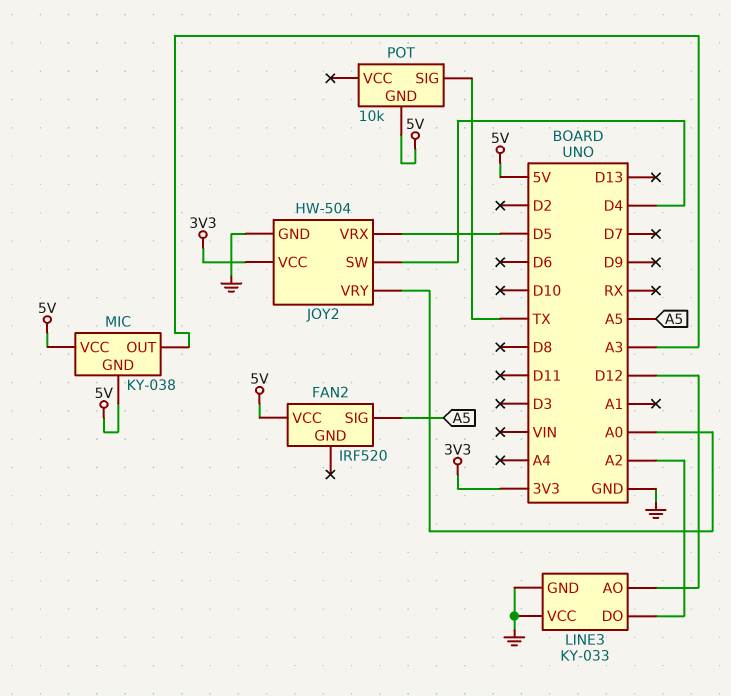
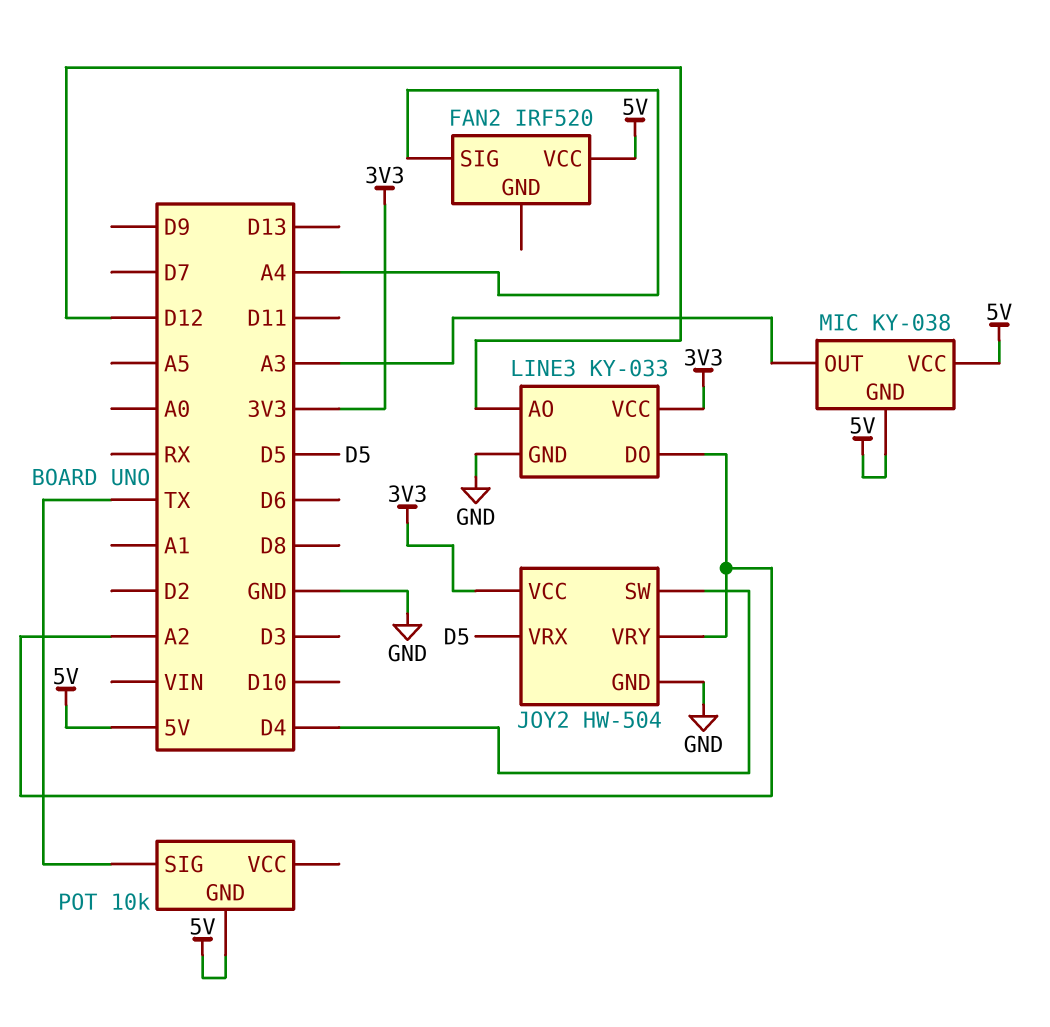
FAN2 pin SIG: A5 -> A4
JOY2 pin VRY: A0 -> A2
LINE3 pin VCC: GND -> 3V3

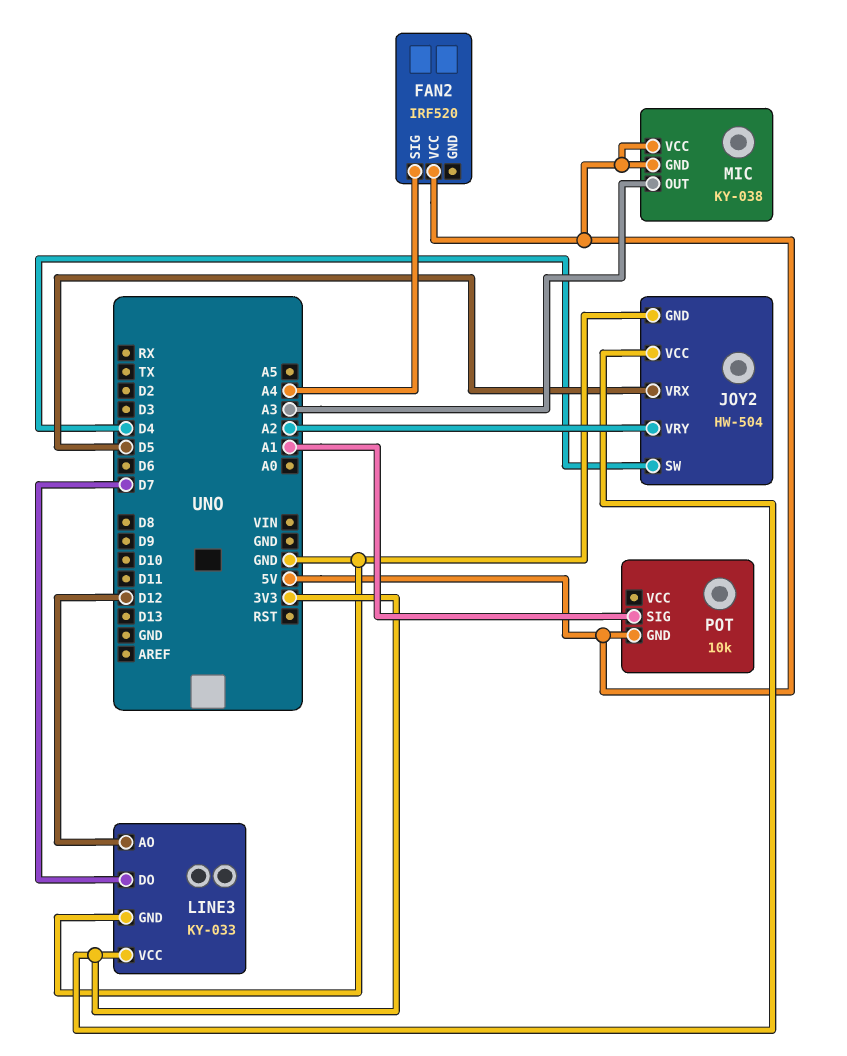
LINE3 pin DO: A2 -> D7
POT pin SIG: TX -> A1

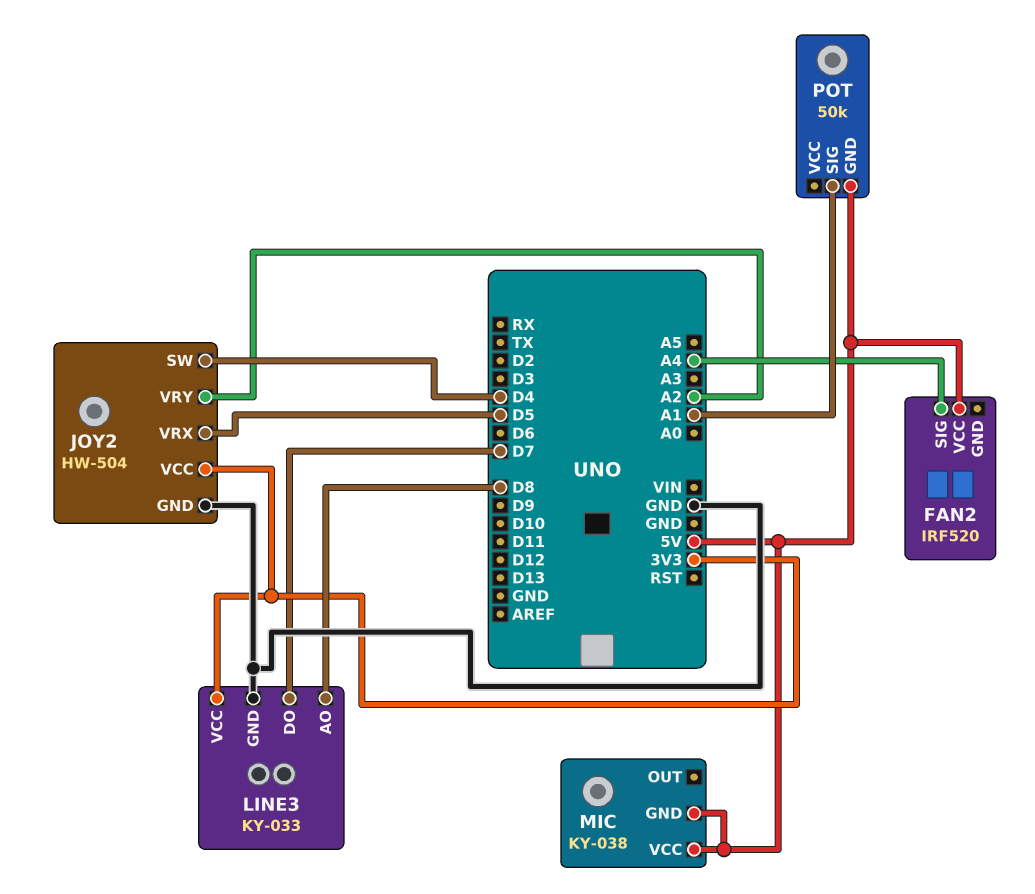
LINE3 pin AO: D12 -> D8
MIC pin OUT: A3 -> none
POT: 10k -> 50k

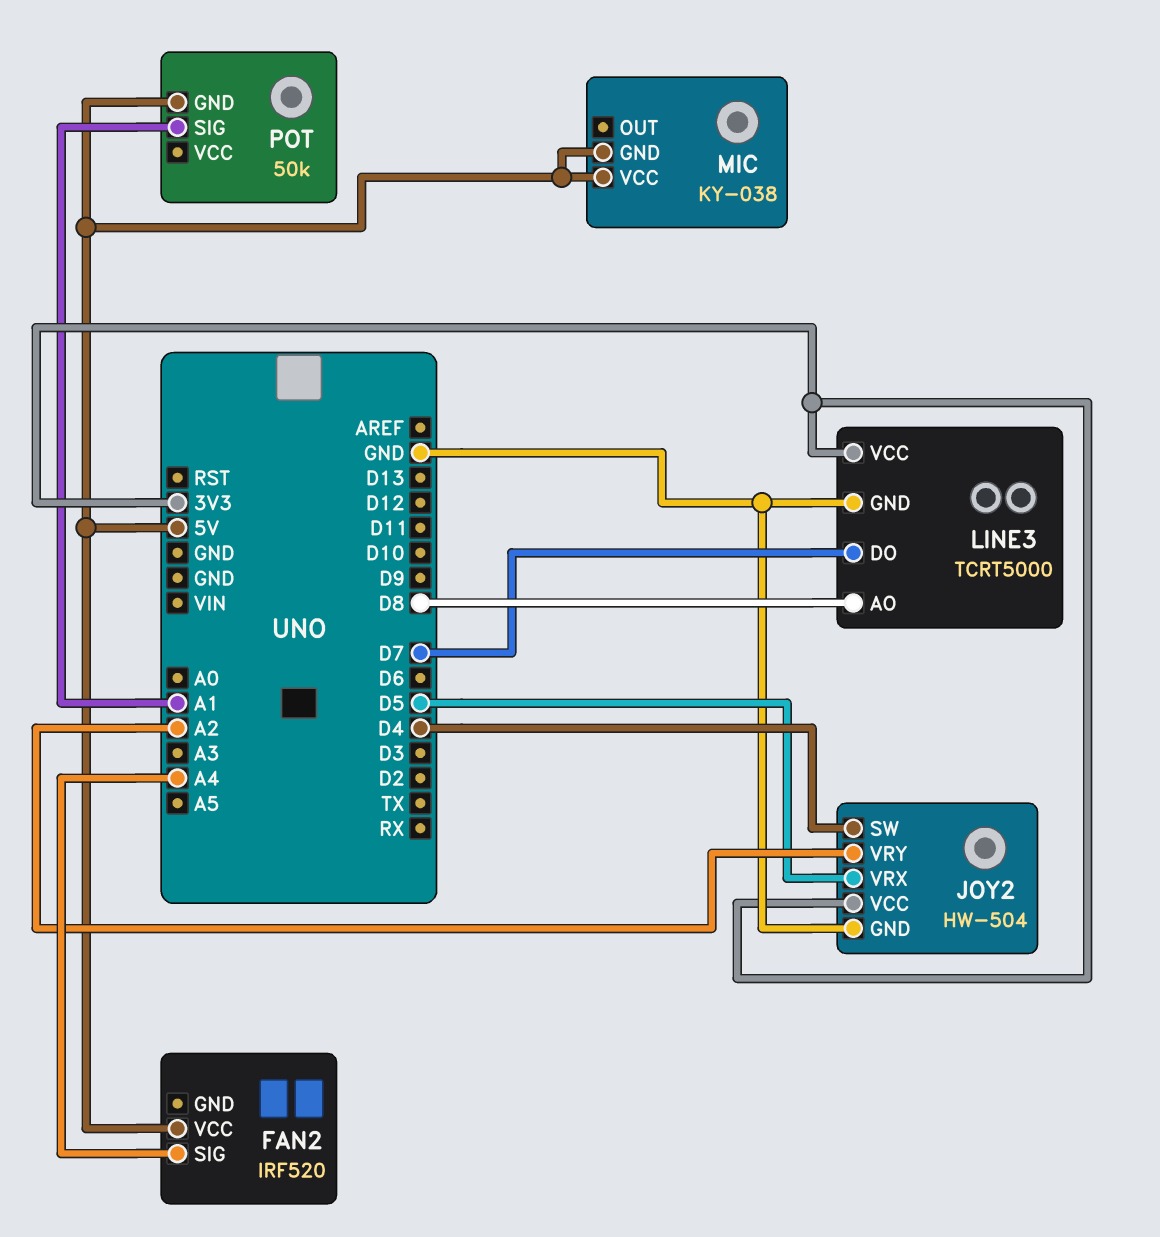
LINE3: KY-033 -> TCRT5000

